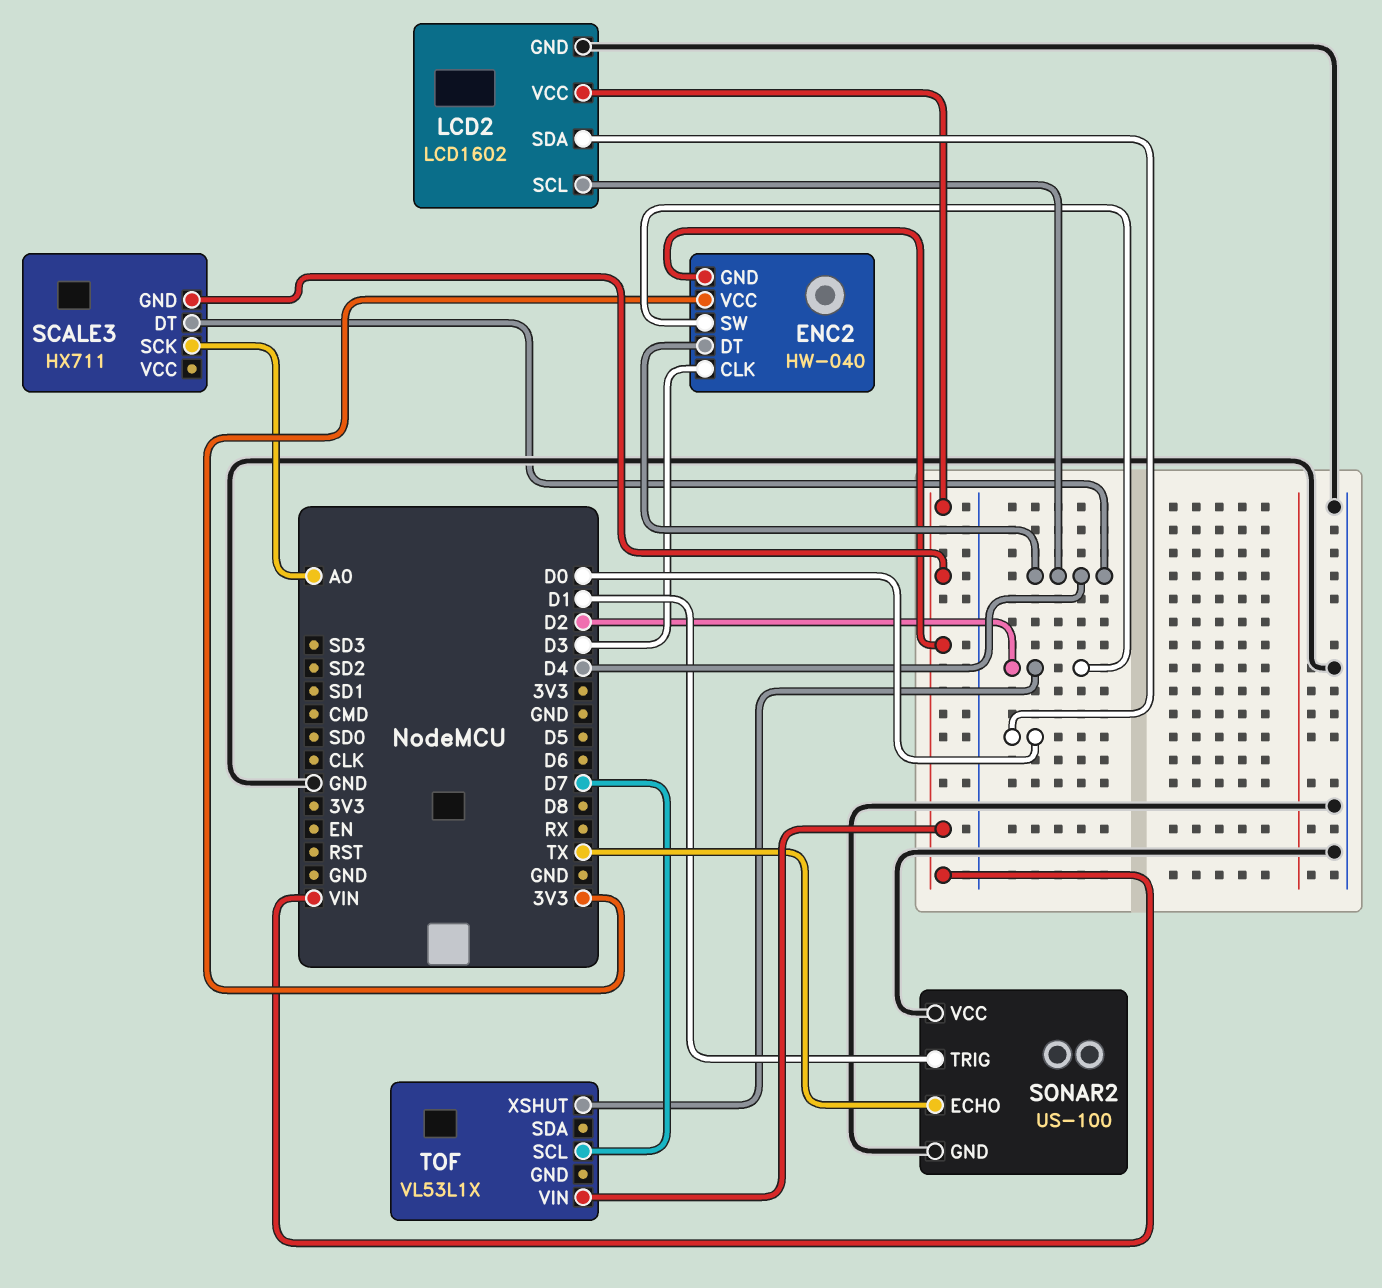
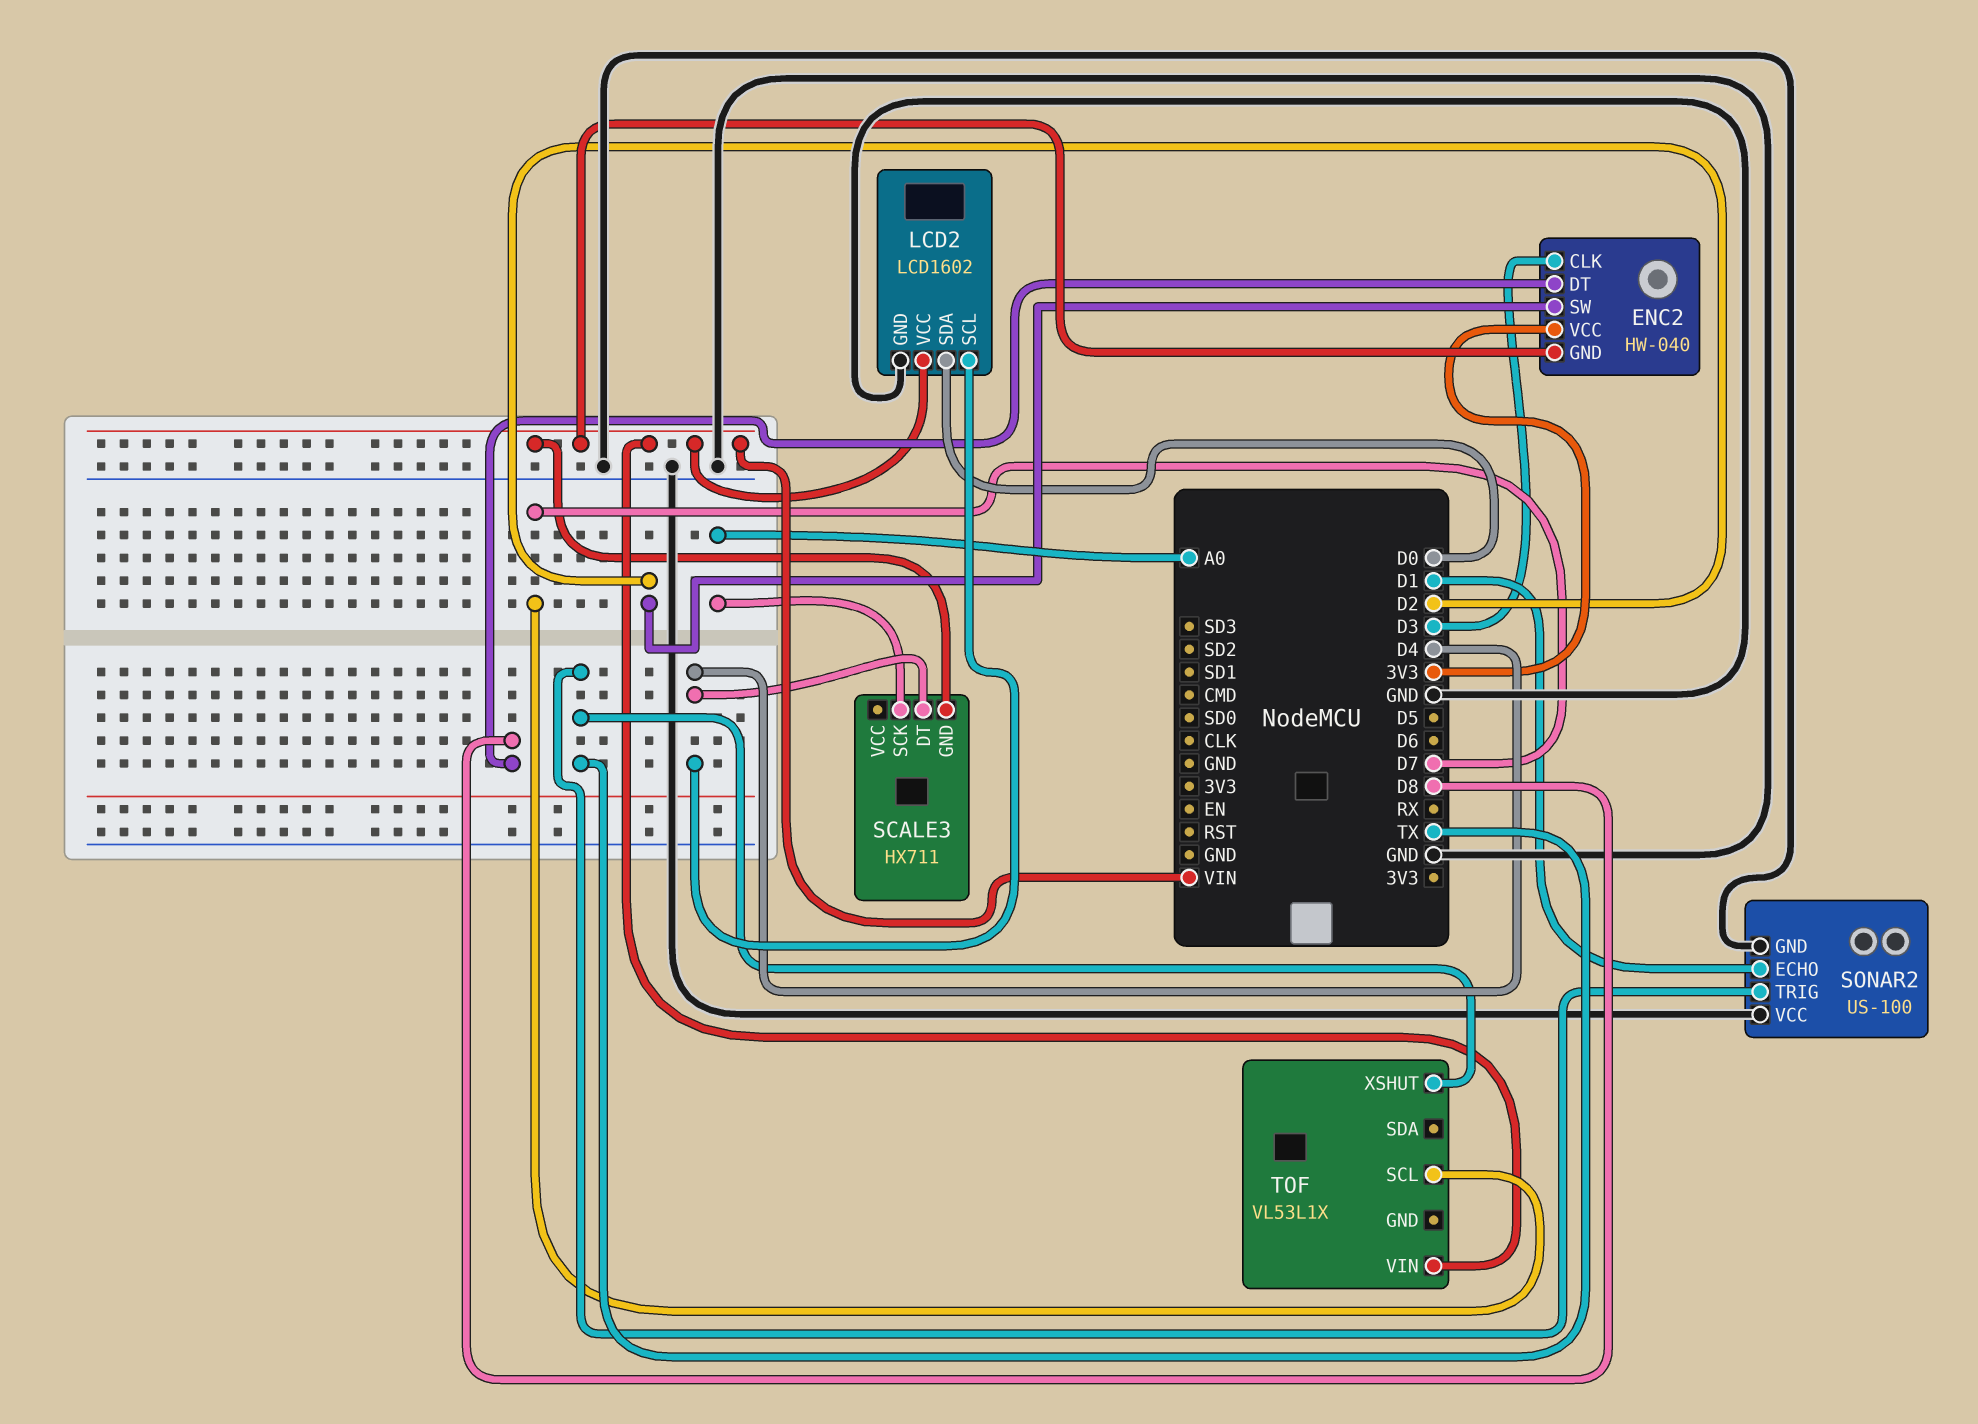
ENC2 pin DT: D4 -> D8
SONAR2 pin ECHO: TX -> D1
SONAR2 pin TRIG: D1 -> TX
TOF pin XSHUT: D2 -> TX

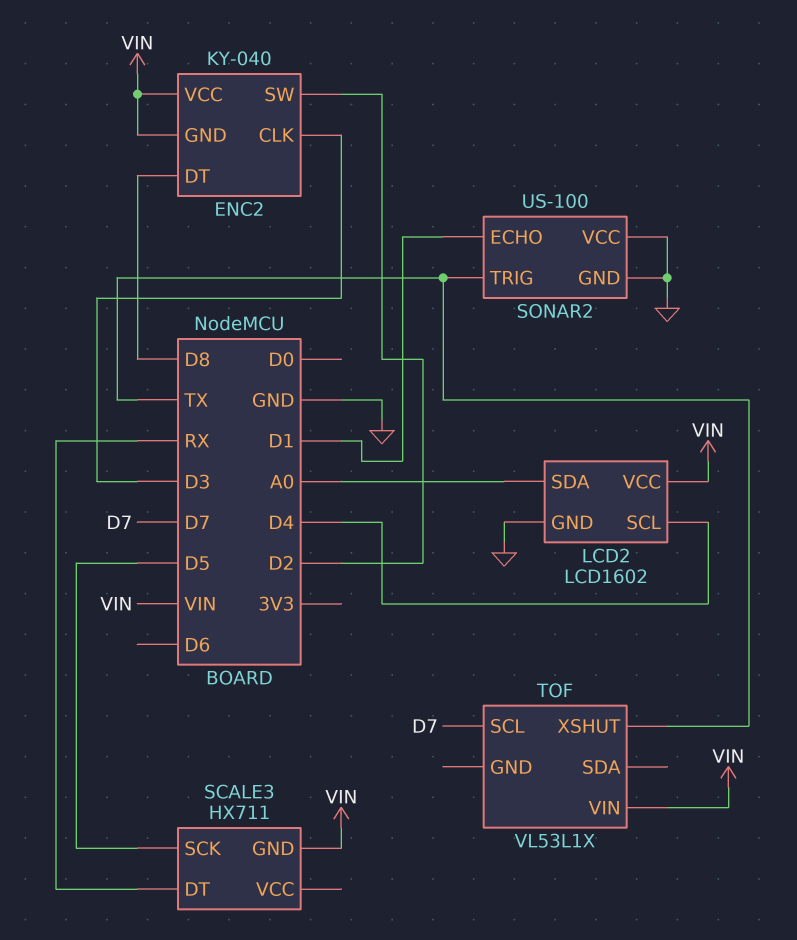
ENC2: HW-040 -> KY-040
ENC2 pin VCC: 3V3 -> VIN
LCD2 pin SDA: D0 -> A0
SCALE3 pin DT: D4 -> RX
SCALE3 pin SCK: A0 -> D5

